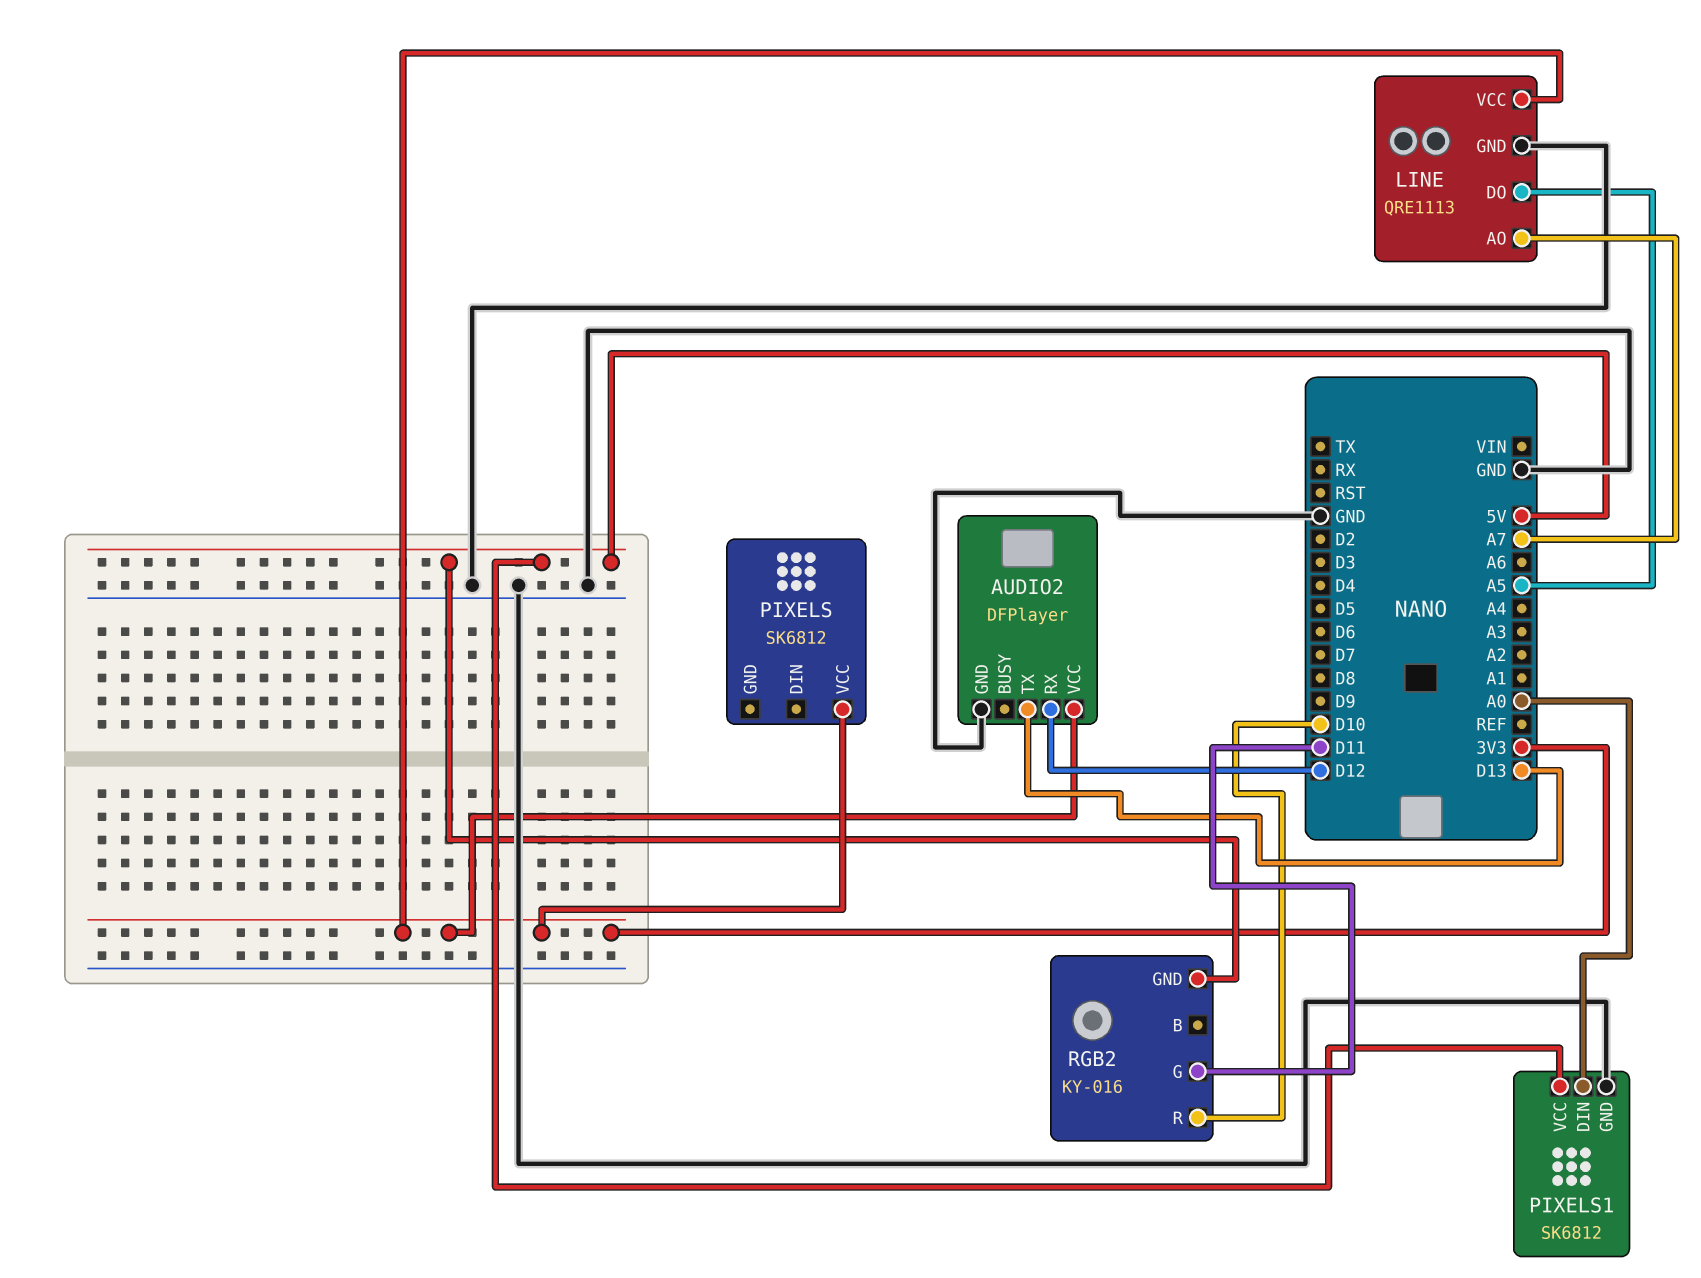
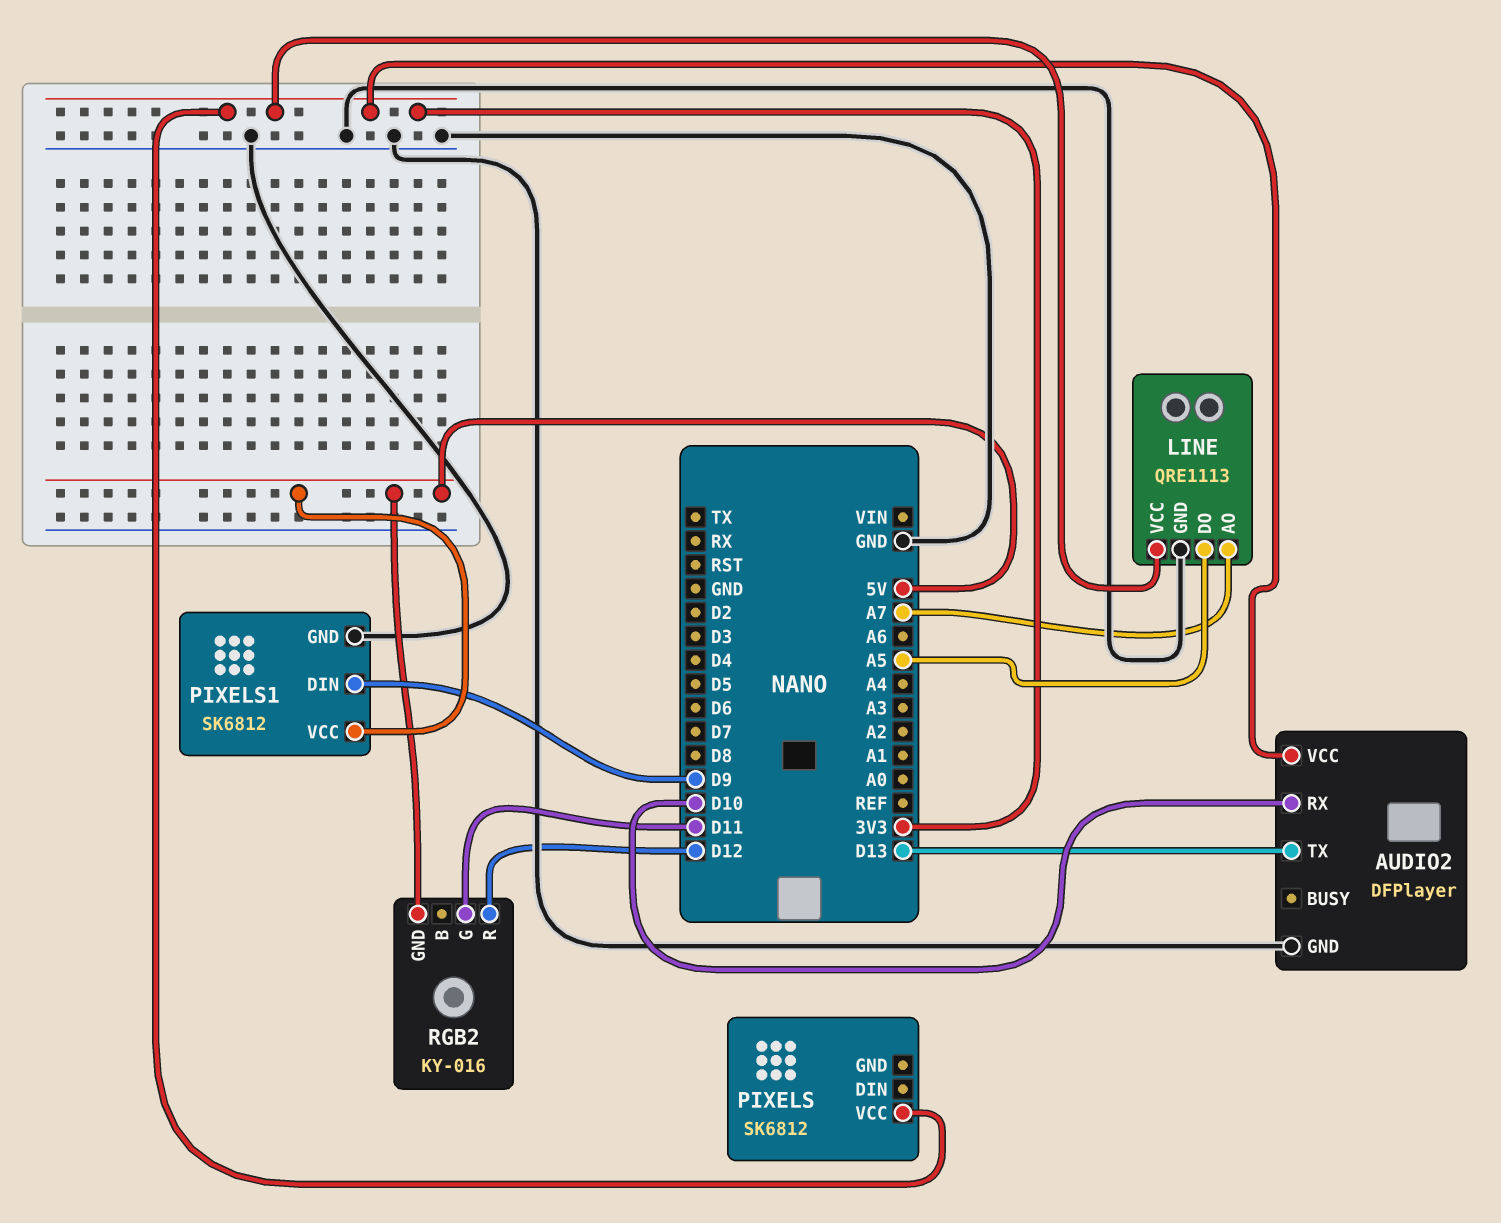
AUDIO2 pin RX: D12 -> D10
PIXELS1 pin DIN: A0 -> D9
RGB2 pin R: D10 -> D12

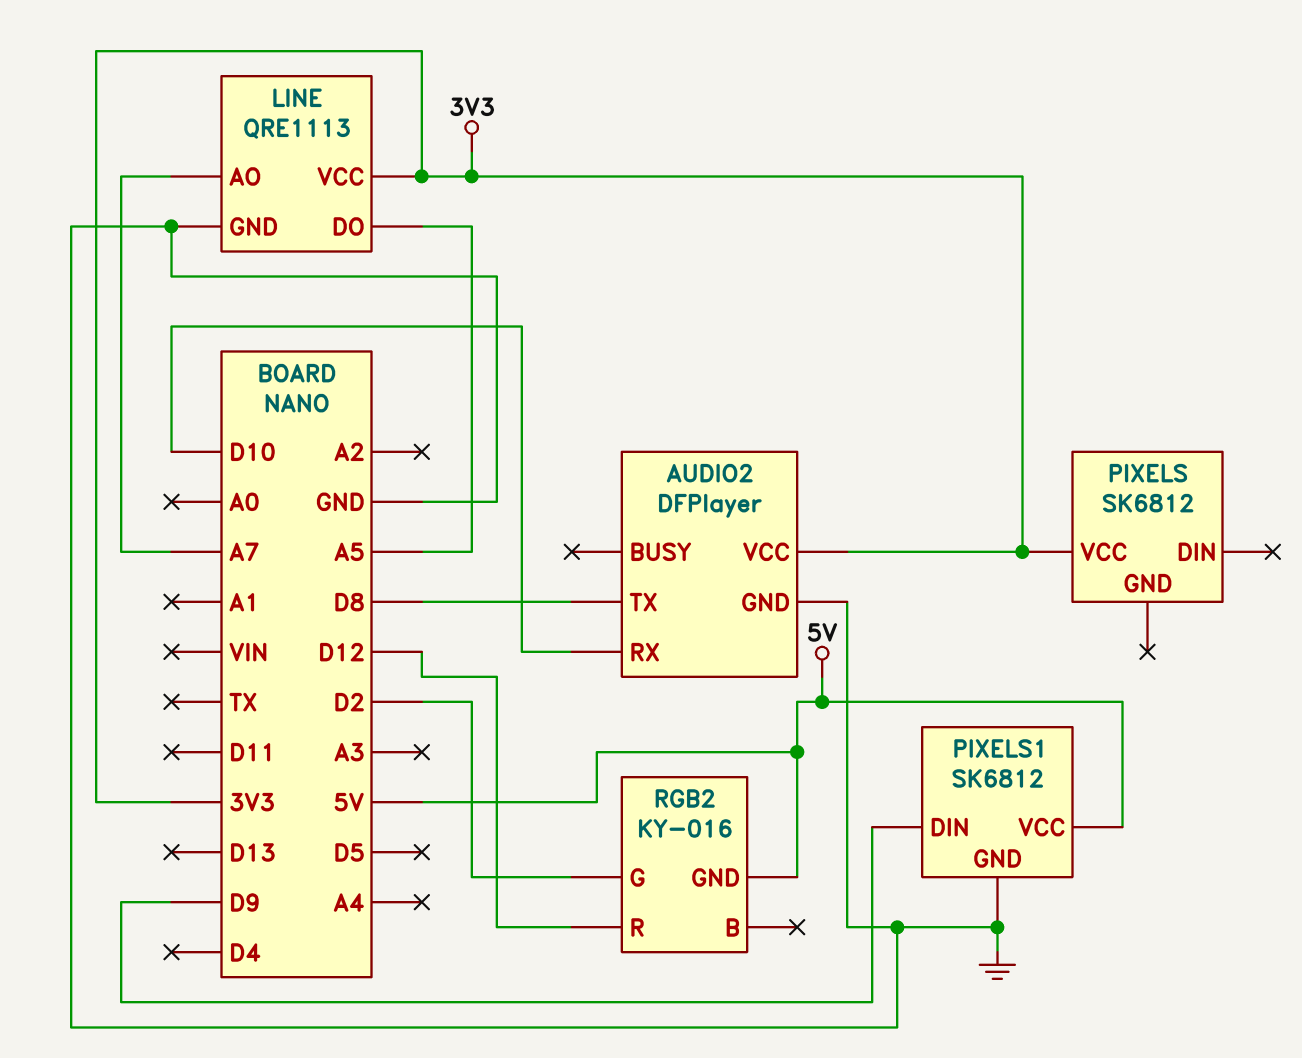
AUDIO2 pin TX: D13 -> D8
RGB2 pin G: D11 -> D2

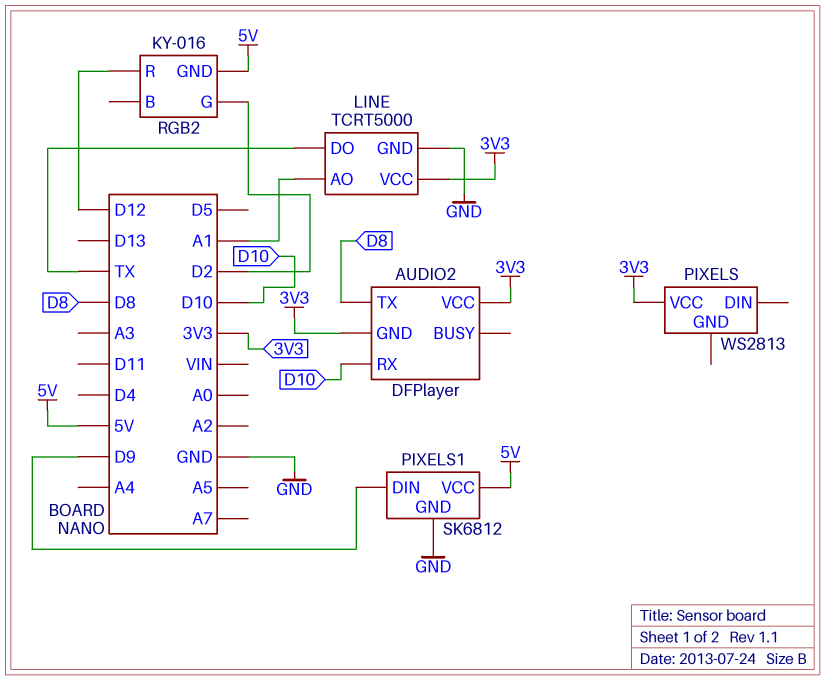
AUDIO2 pin GND: GND -> 3V3
LINE: QRE1113 -> TCRT5000
LINE pin AO: A7 -> A1
LINE pin DO: A5 -> TX
PIXELS: SK6812 -> WS2813

